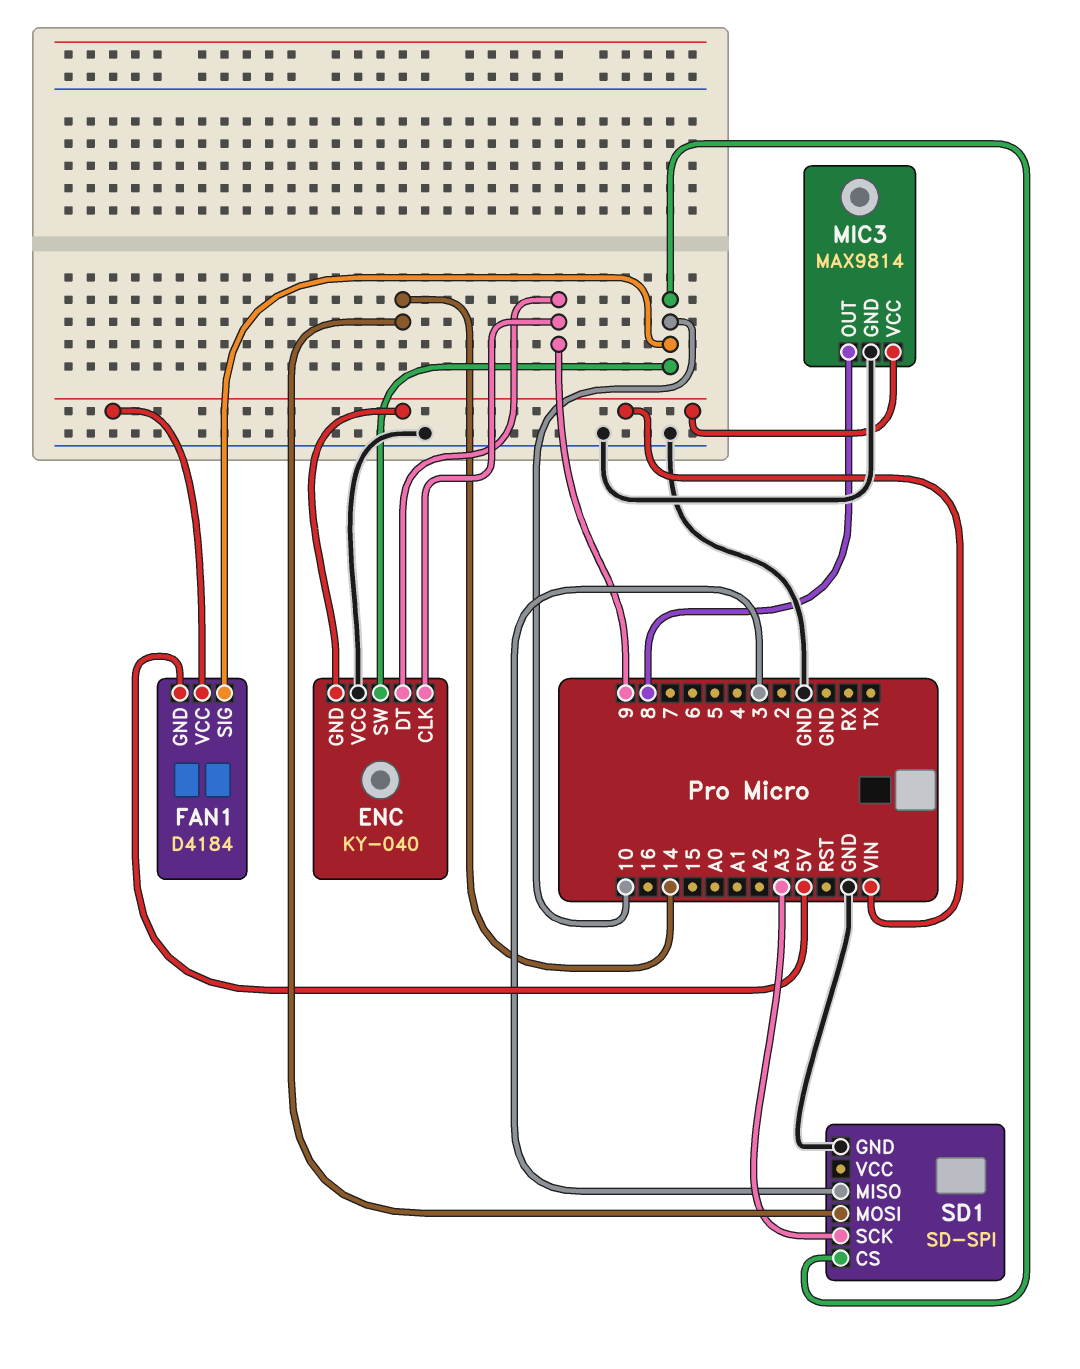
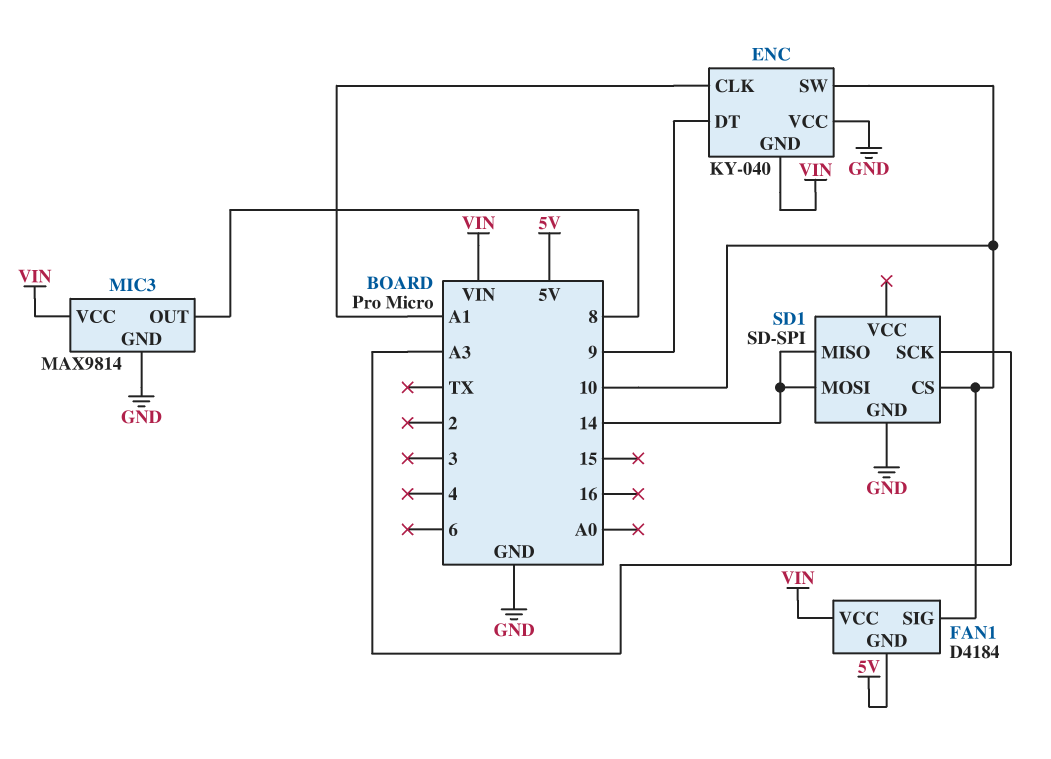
ENC pin CLK: 9 -> A1
SD1 pin MISO: 3 -> 14

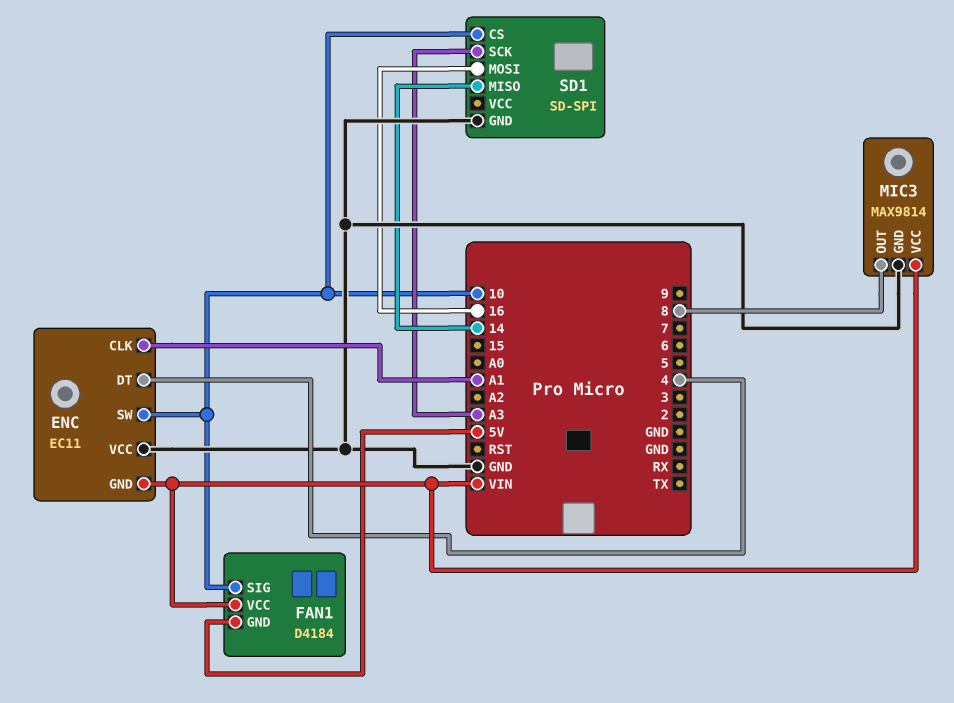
ENC: KY-040 -> EC11
ENC pin DT: 9 -> 4
SD1 pin MOSI: 14 -> 16

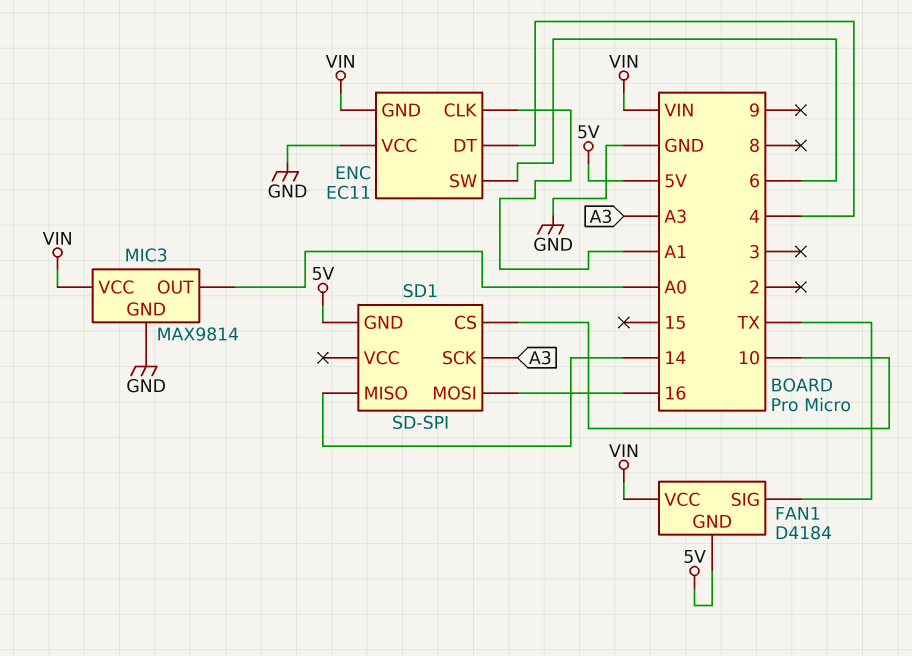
ENC pin SW: 10 -> 6
FAN1 pin SIG: 10 -> TX
MIC3 pin OUT: 8 -> A0
SD1 pin GND: GND -> 5V

